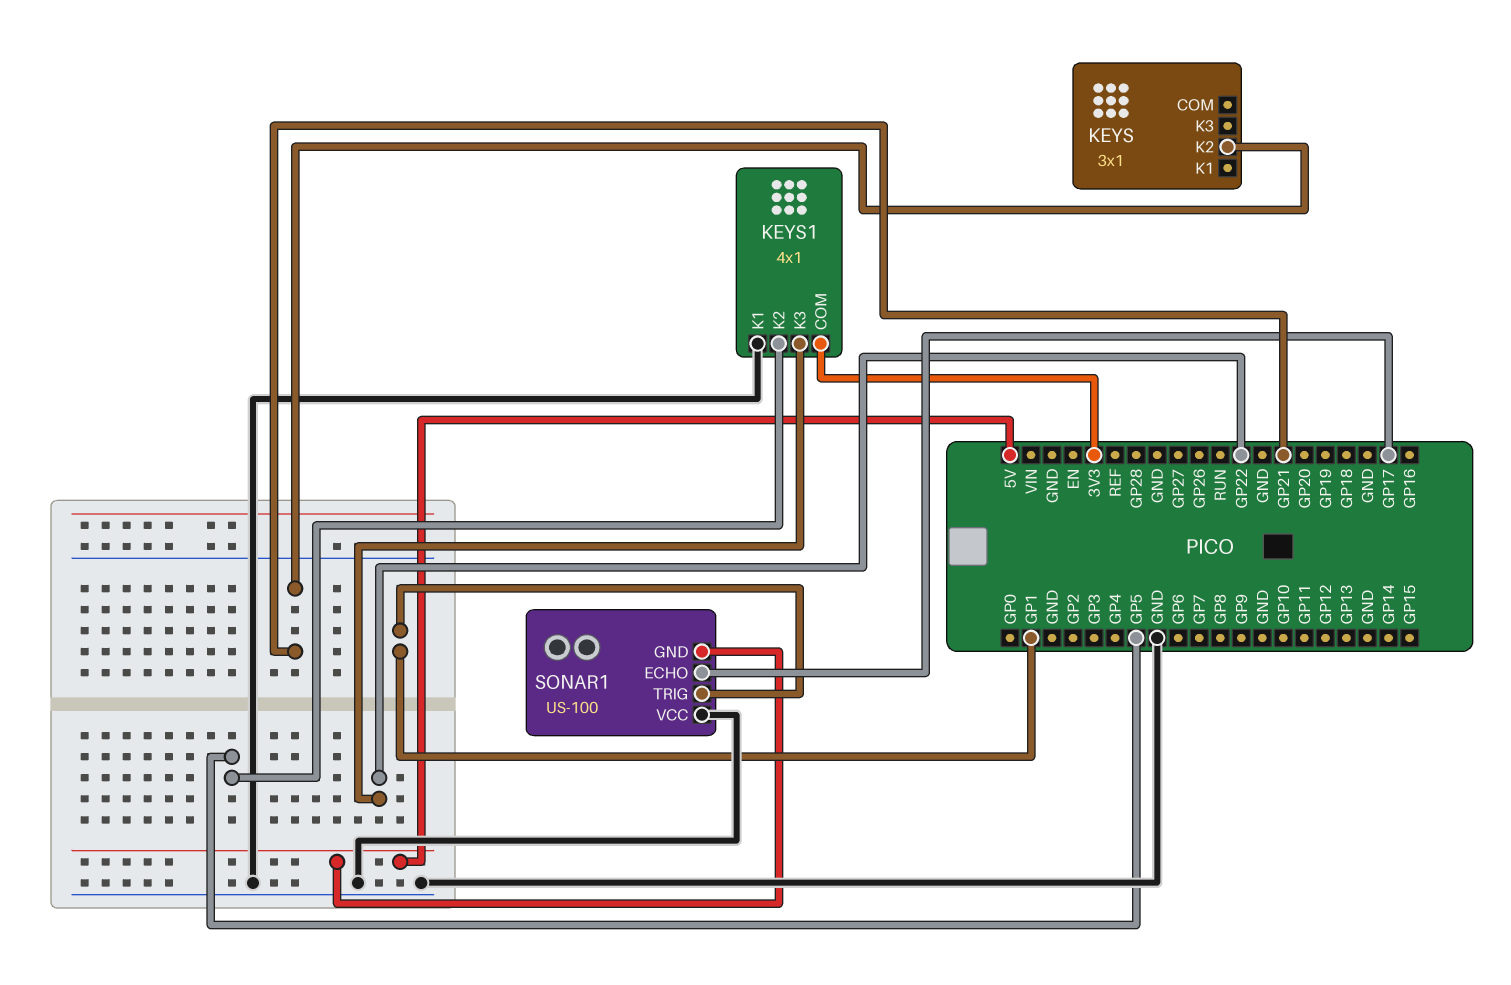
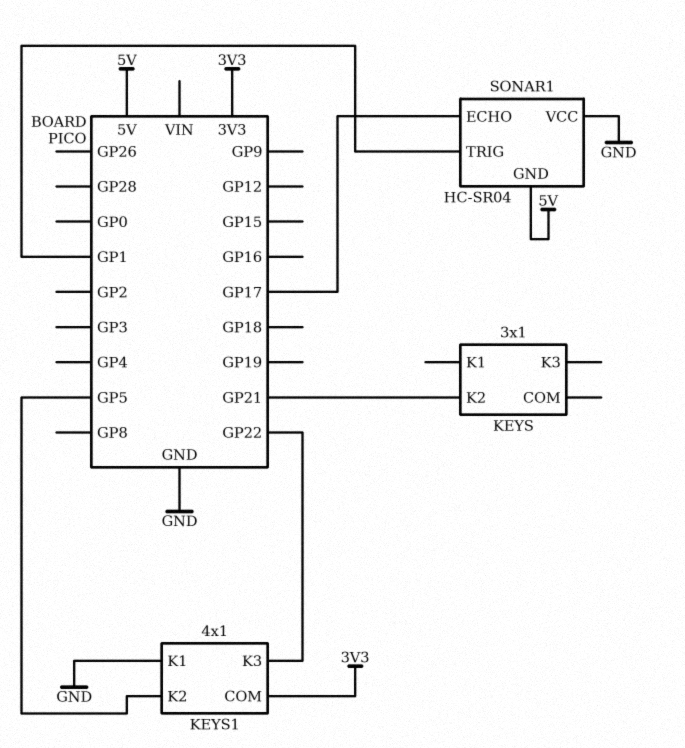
SONAR1: US-100 -> HC-SR04

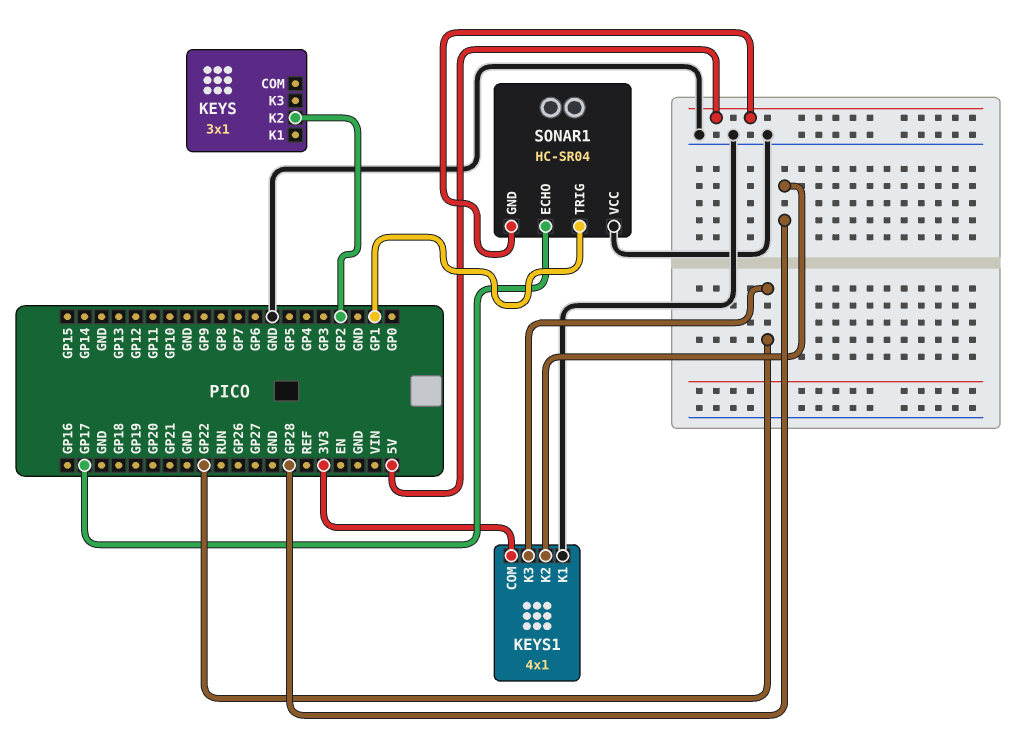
KEYS pin K2: GP21 -> GP2
KEYS1 pin K2: GP5 -> GP28

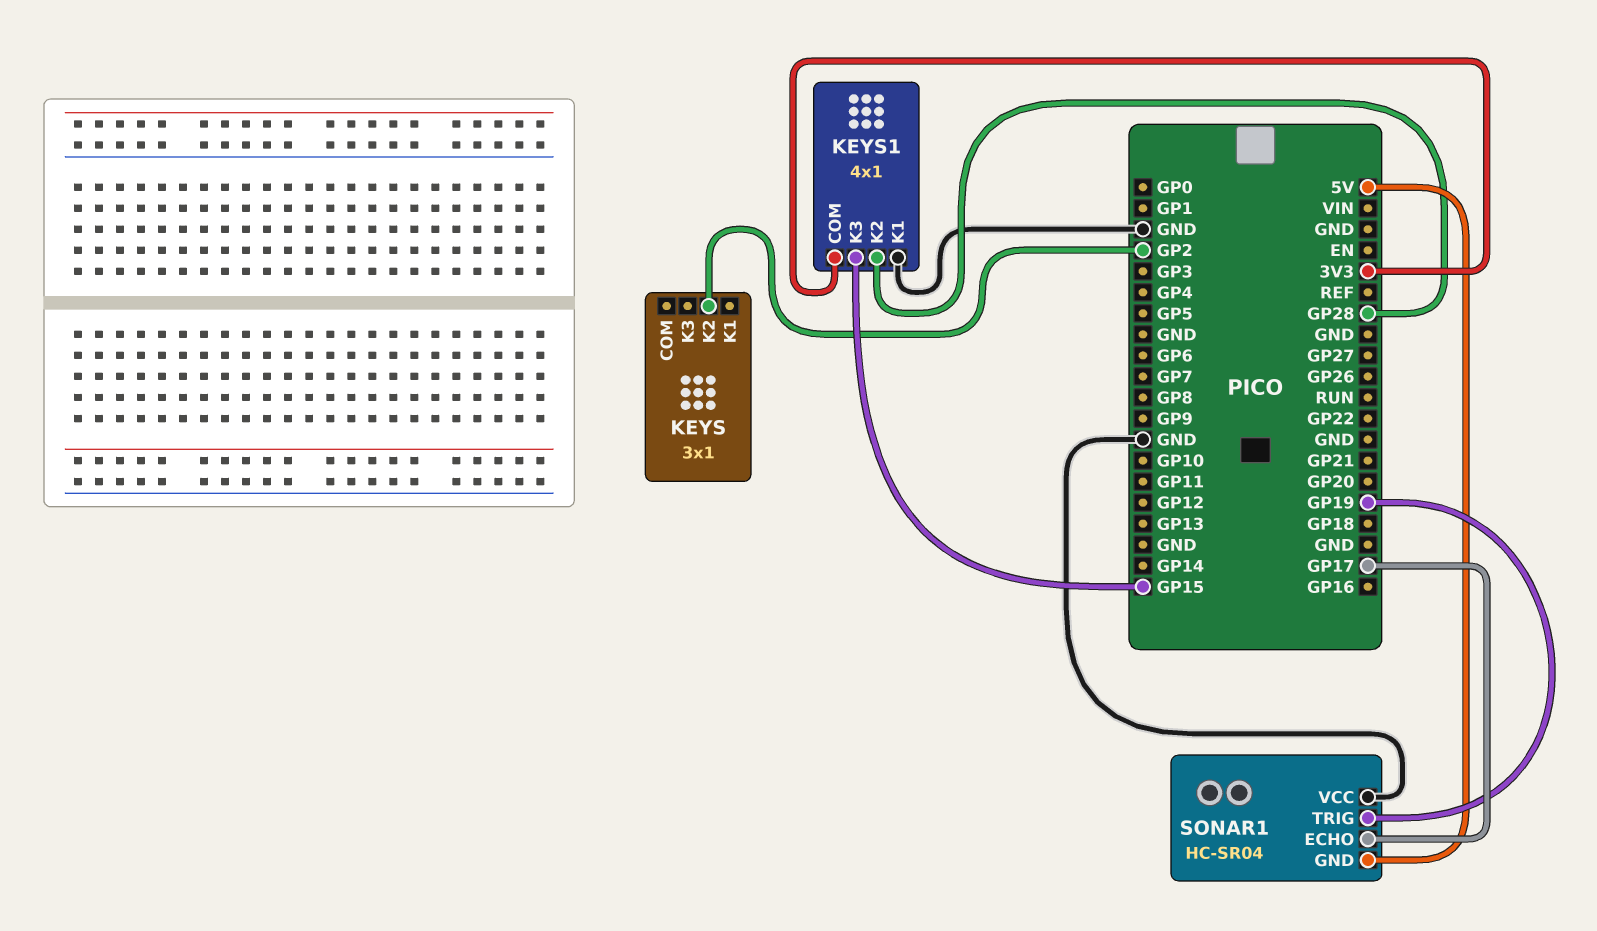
KEYS1 pin K3: GP22 -> GP15
SONAR1 pin TRIG: GP1 -> GP19

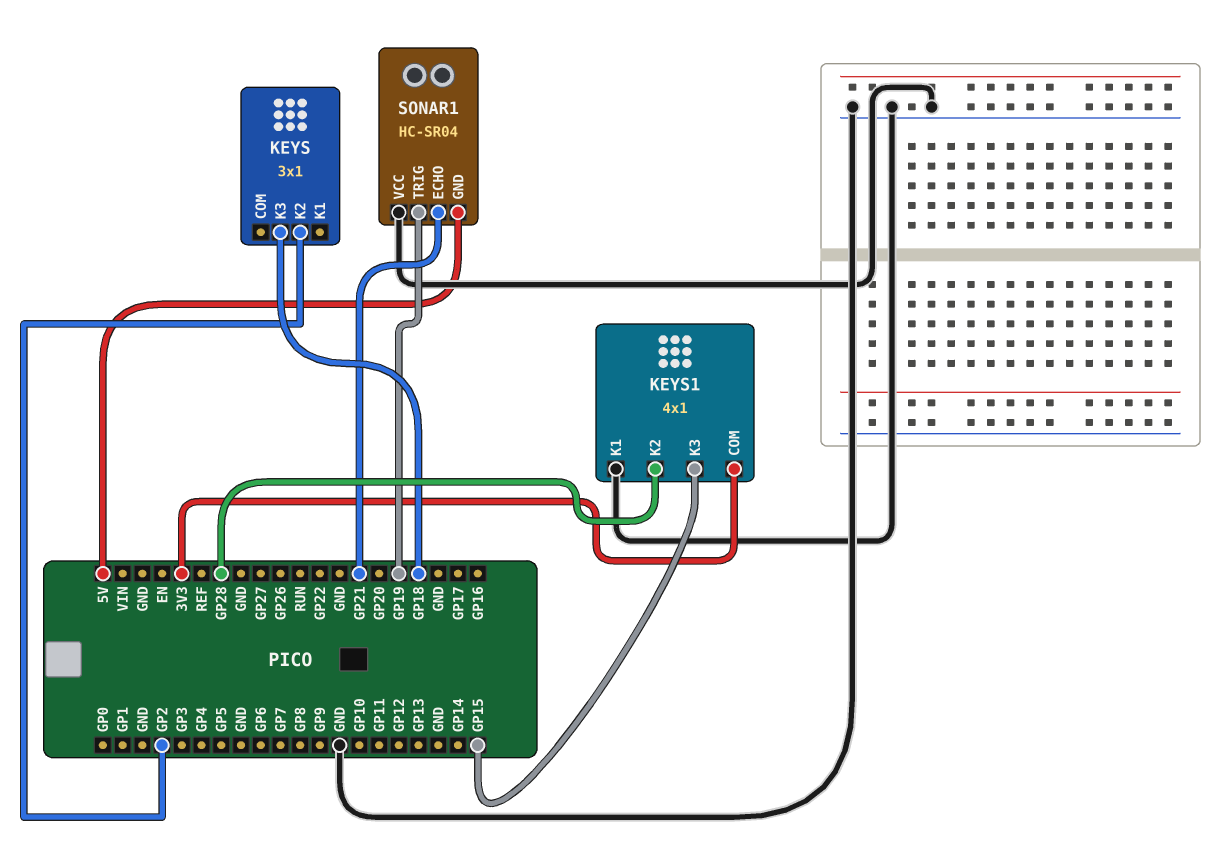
KEYS pin K3: none -> GP18
SONAR1 pin ECHO: GP17 -> GP21

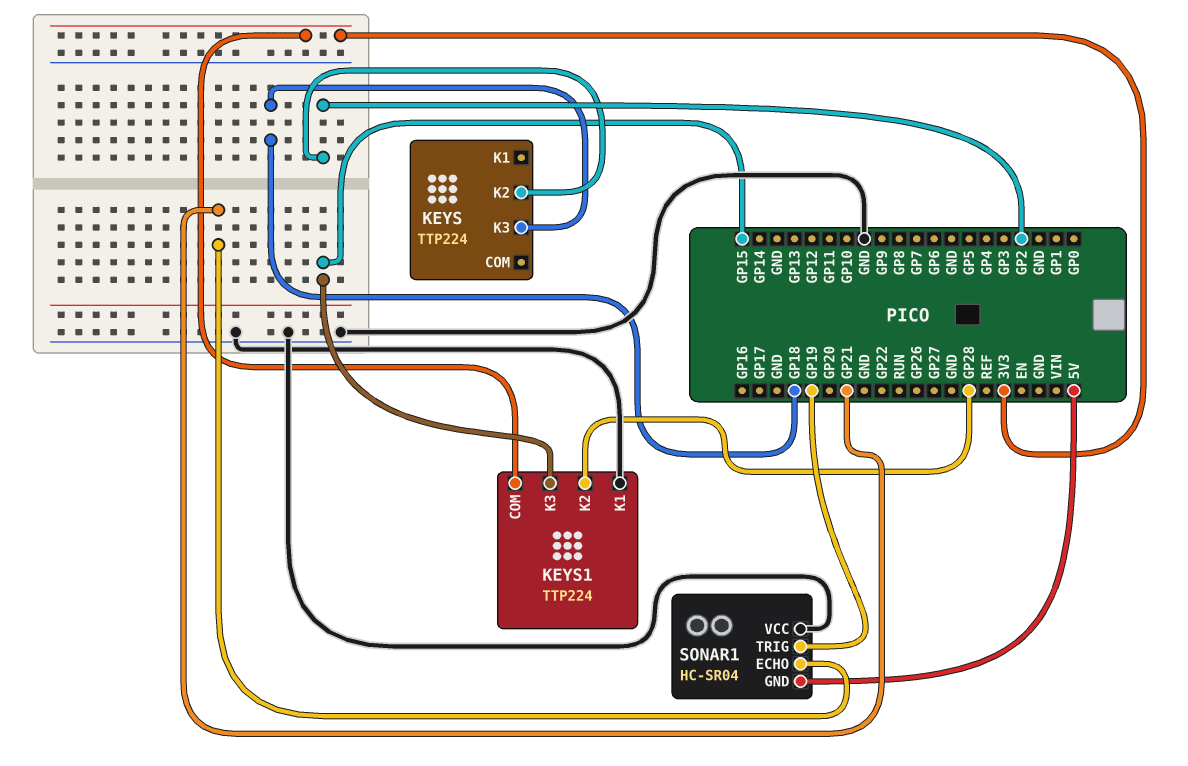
KEYS: 3x1 -> TTP224
KEYS1: 4x1 -> TTP224

